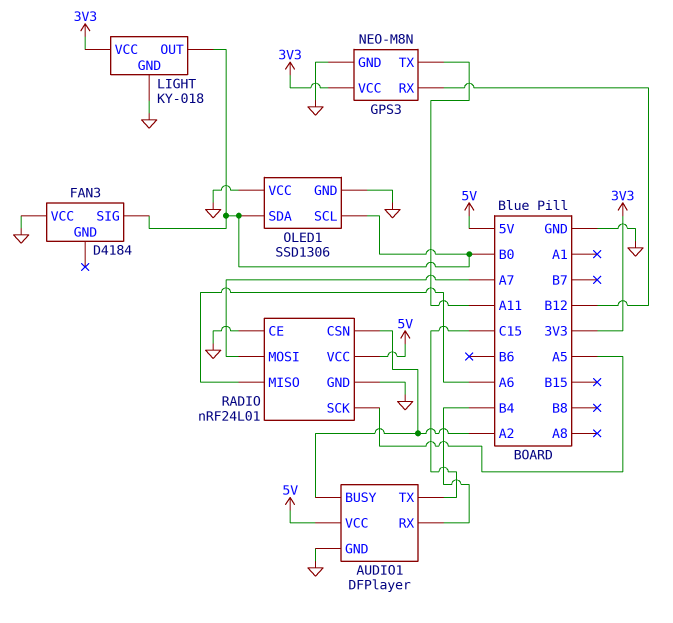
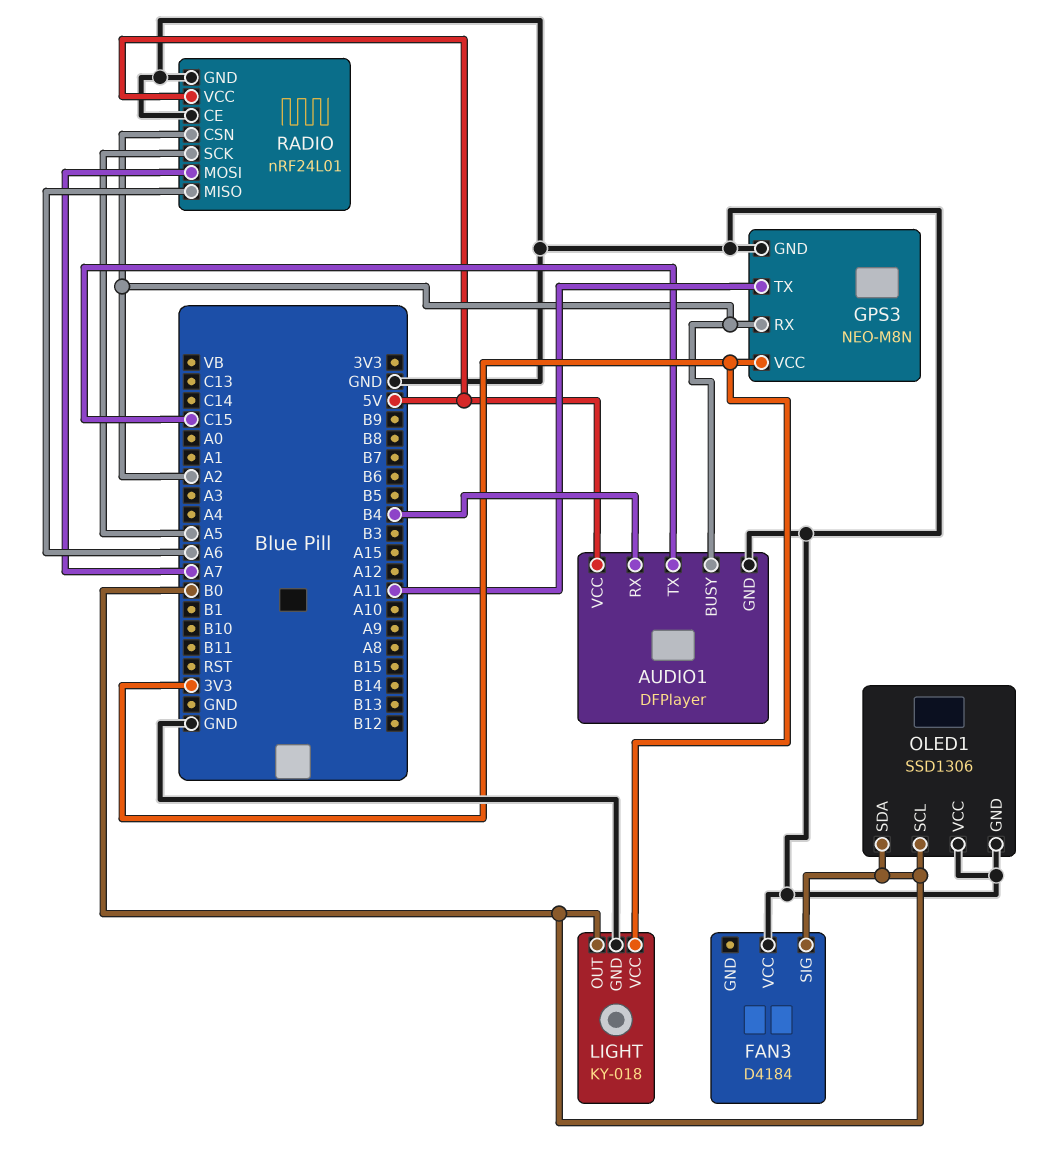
GPS3 pin RX: B12 -> A2

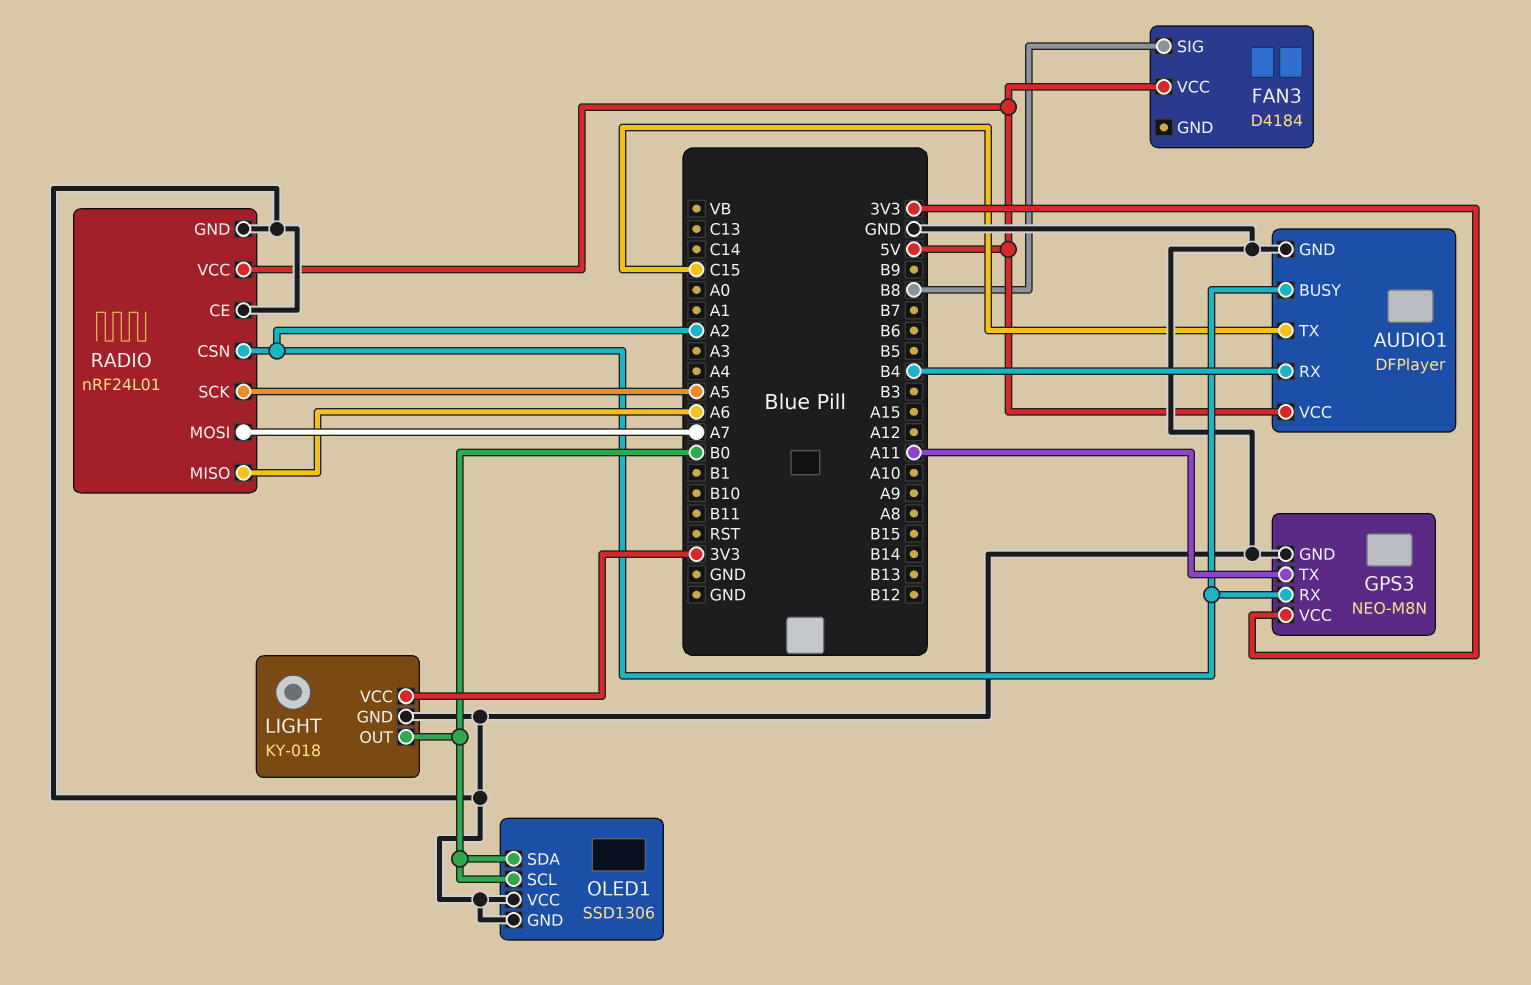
FAN3 pin SIG: B0 -> B8
FAN3 pin VCC: GND -> 5V

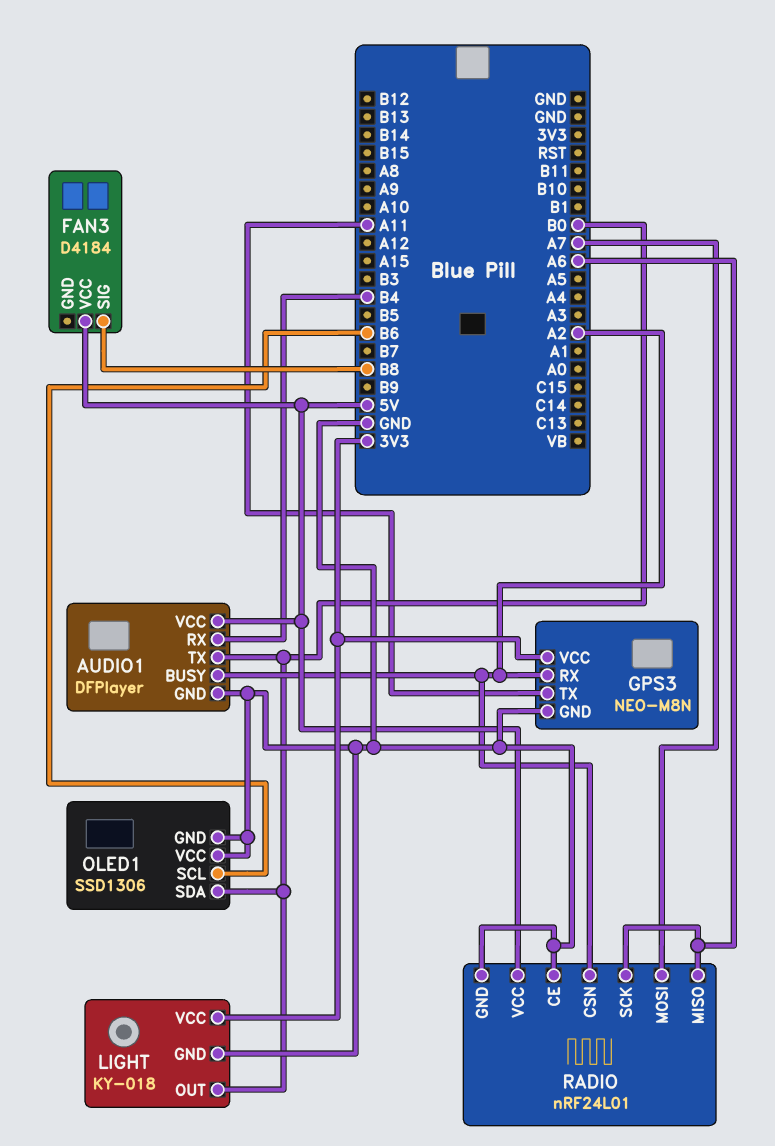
AUDIO1 pin TX: C15 -> B0
OLED1 pin SCL: B0 -> B6
RADIO pin SCK: A5 -> A6

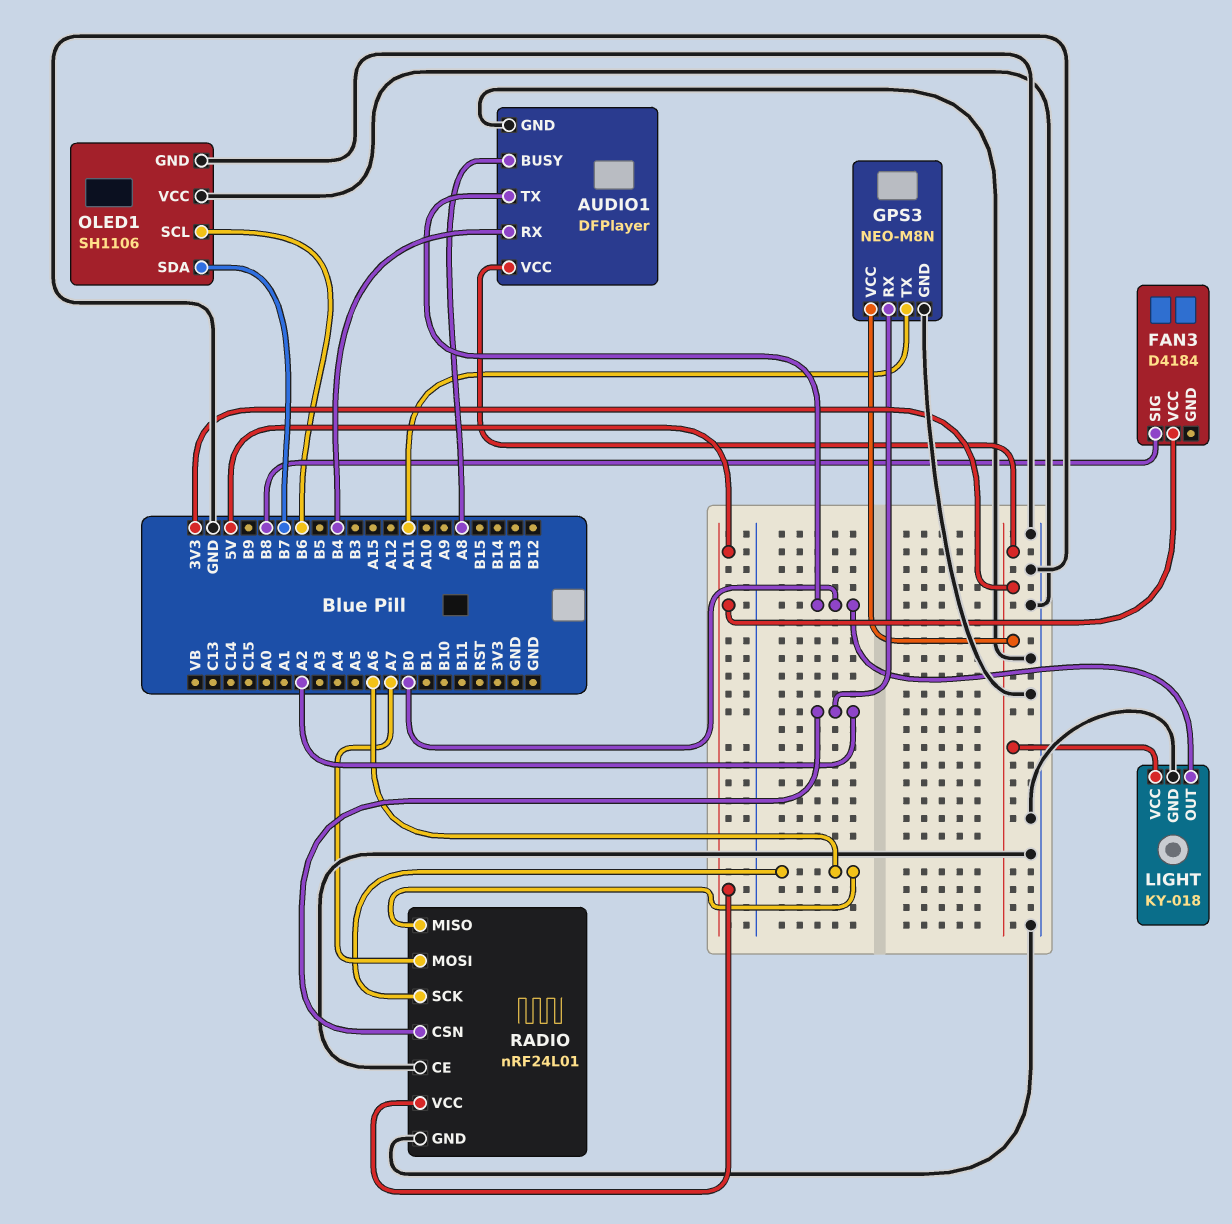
AUDIO1 pin BUSY: A2 -> A8
AUDIO1 pin VCC: 5V -> 3V3
OLED1: SSD1306 -> SH1106
OLED1 pin SDA: B0 -> B7

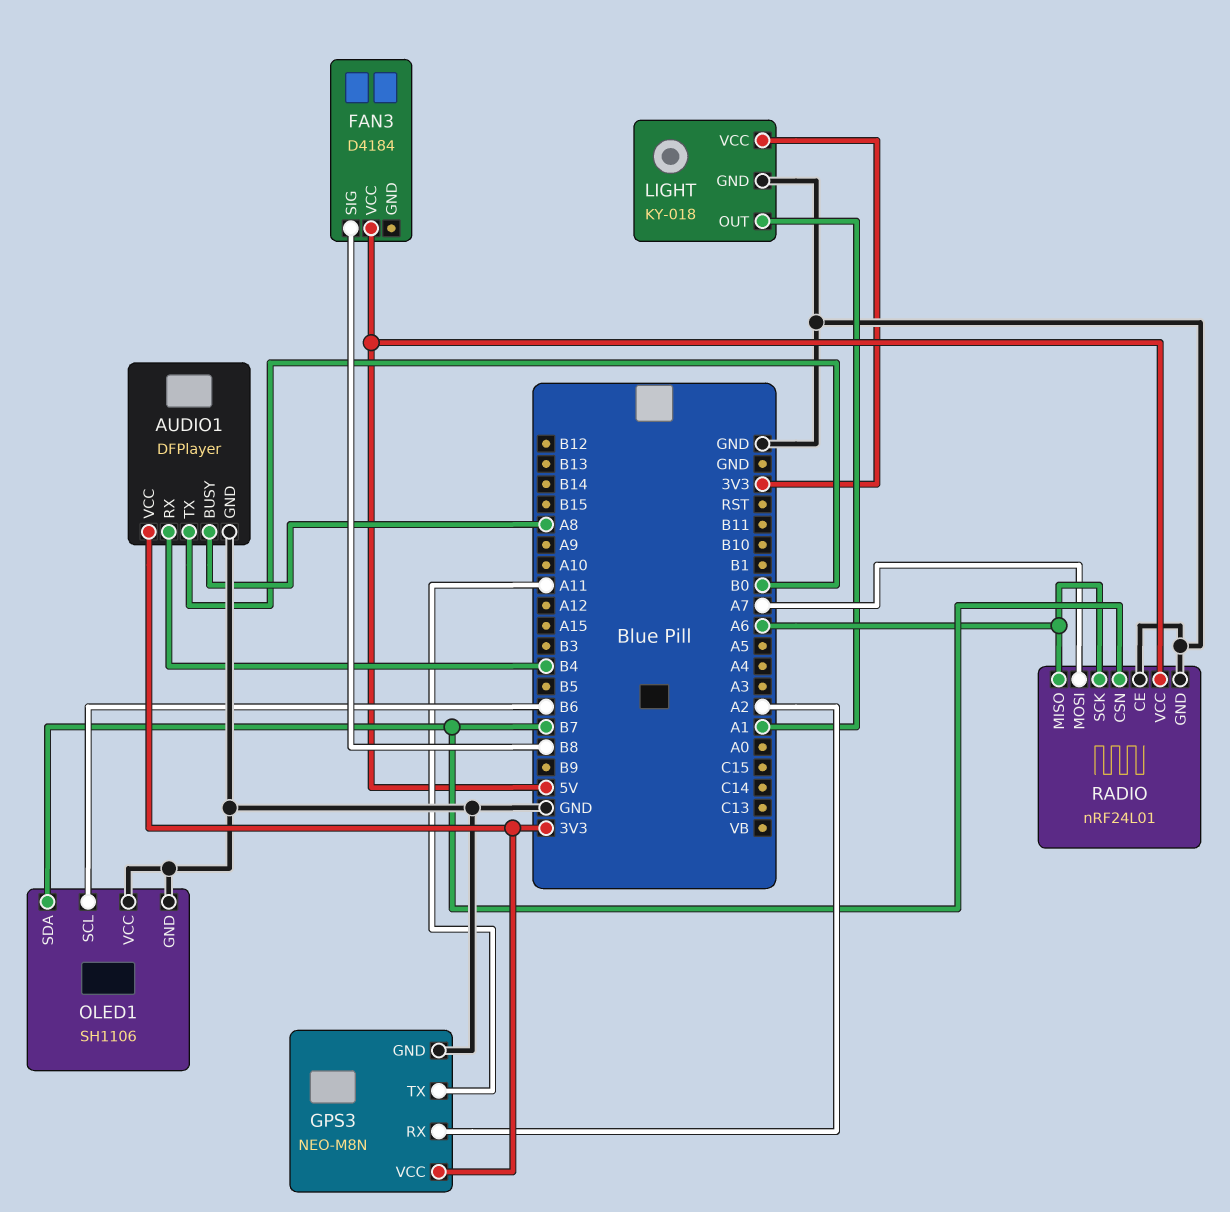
LIGHT pin OUT: B0 -> A1
RADIO pin CSN: A2 -> B7

